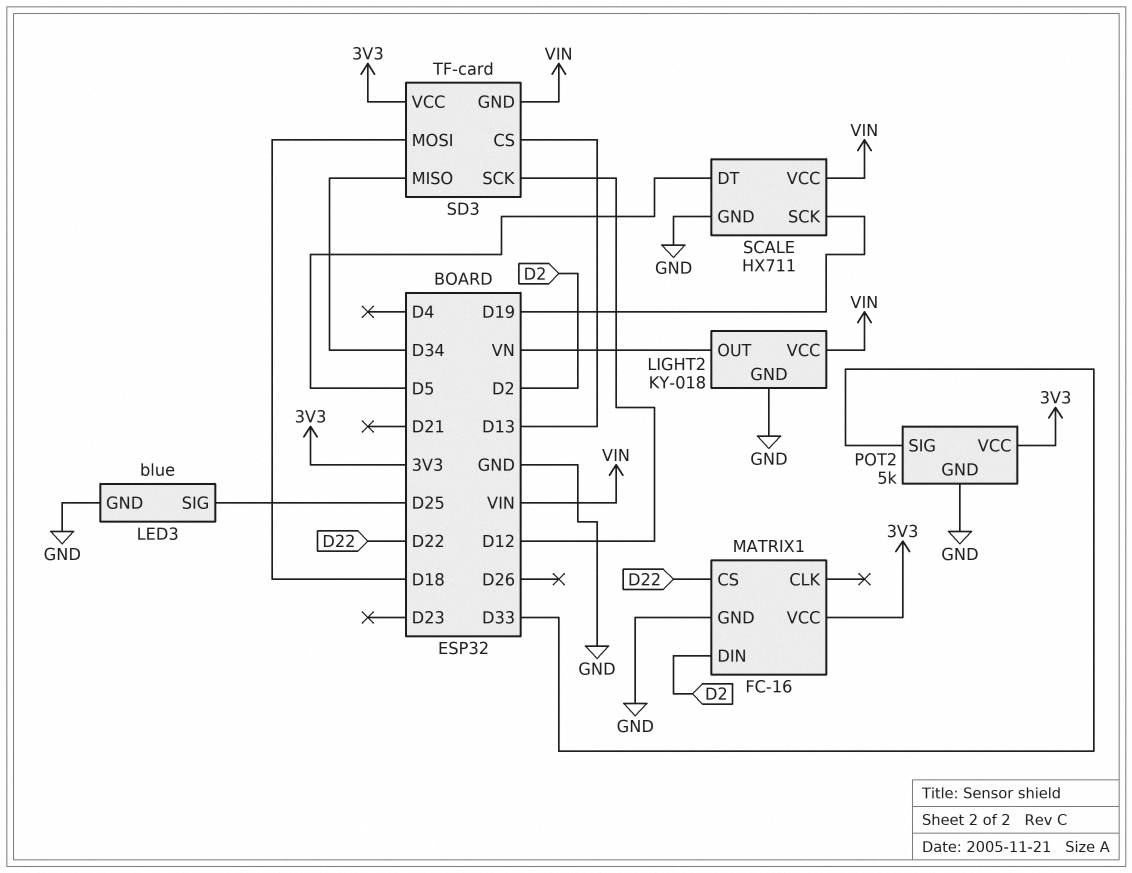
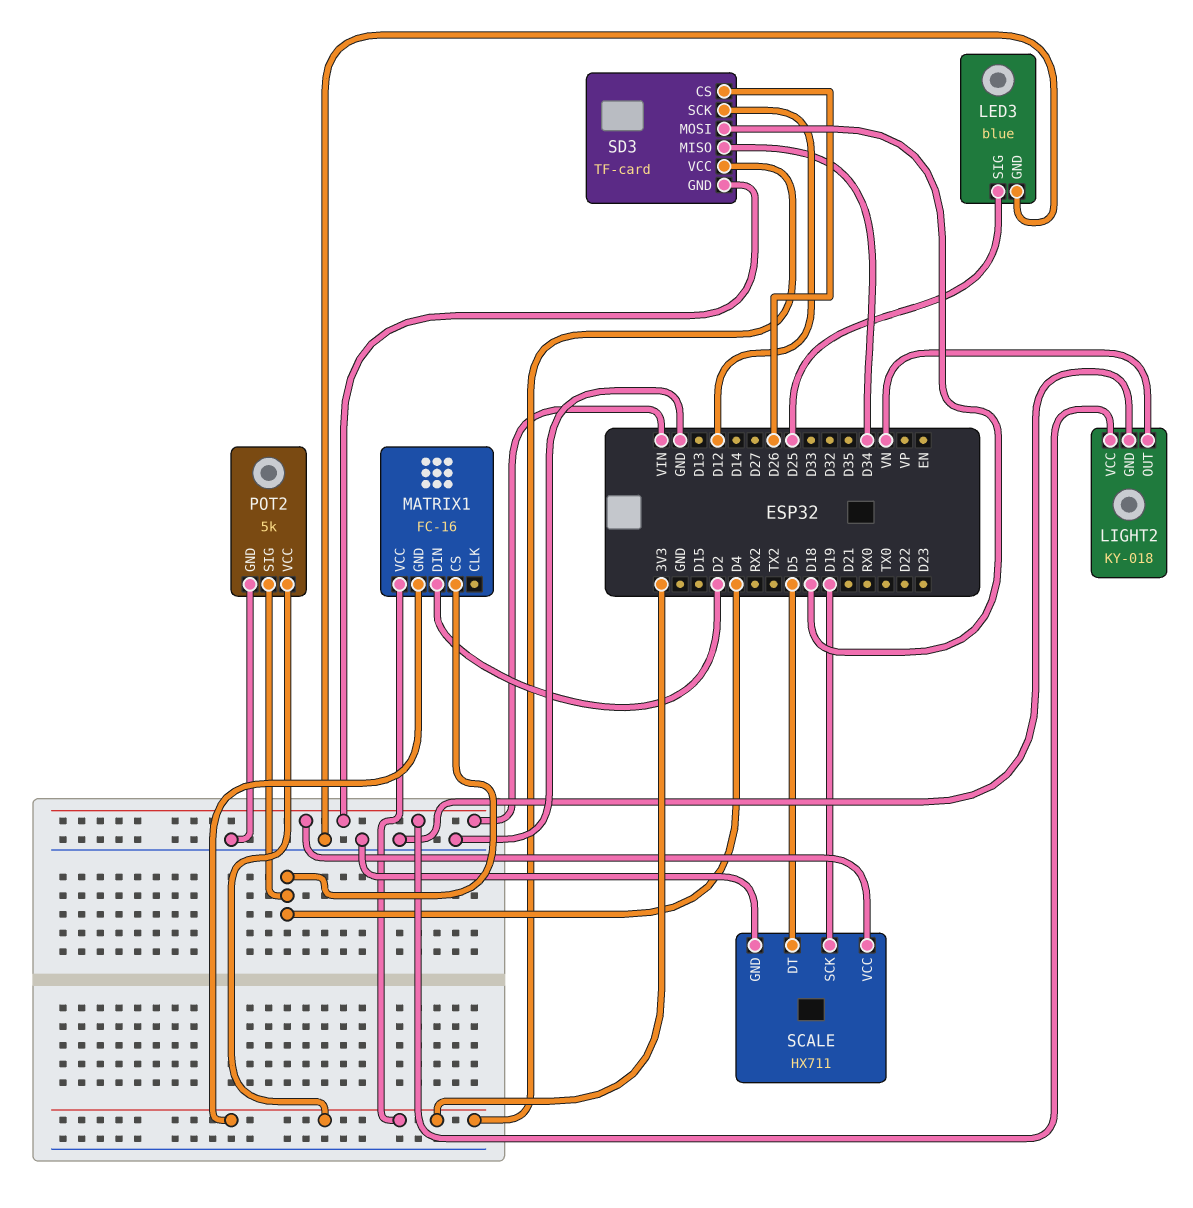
MATRIX1 pin CS: D22 -> D4
MATRIX1 pin GND: GND -> 3V3
POT2 pin SIG: D33 -> D4
SD3 pin CS: D13 -> D26

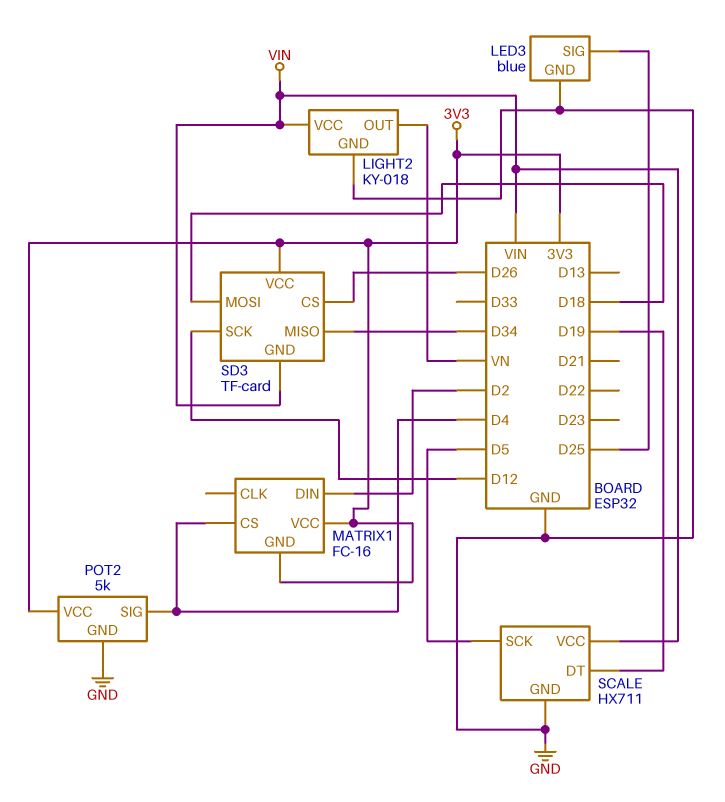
SCALE pin DT: D5 -> D19
SCALE pin SCK: D19 -> D5

